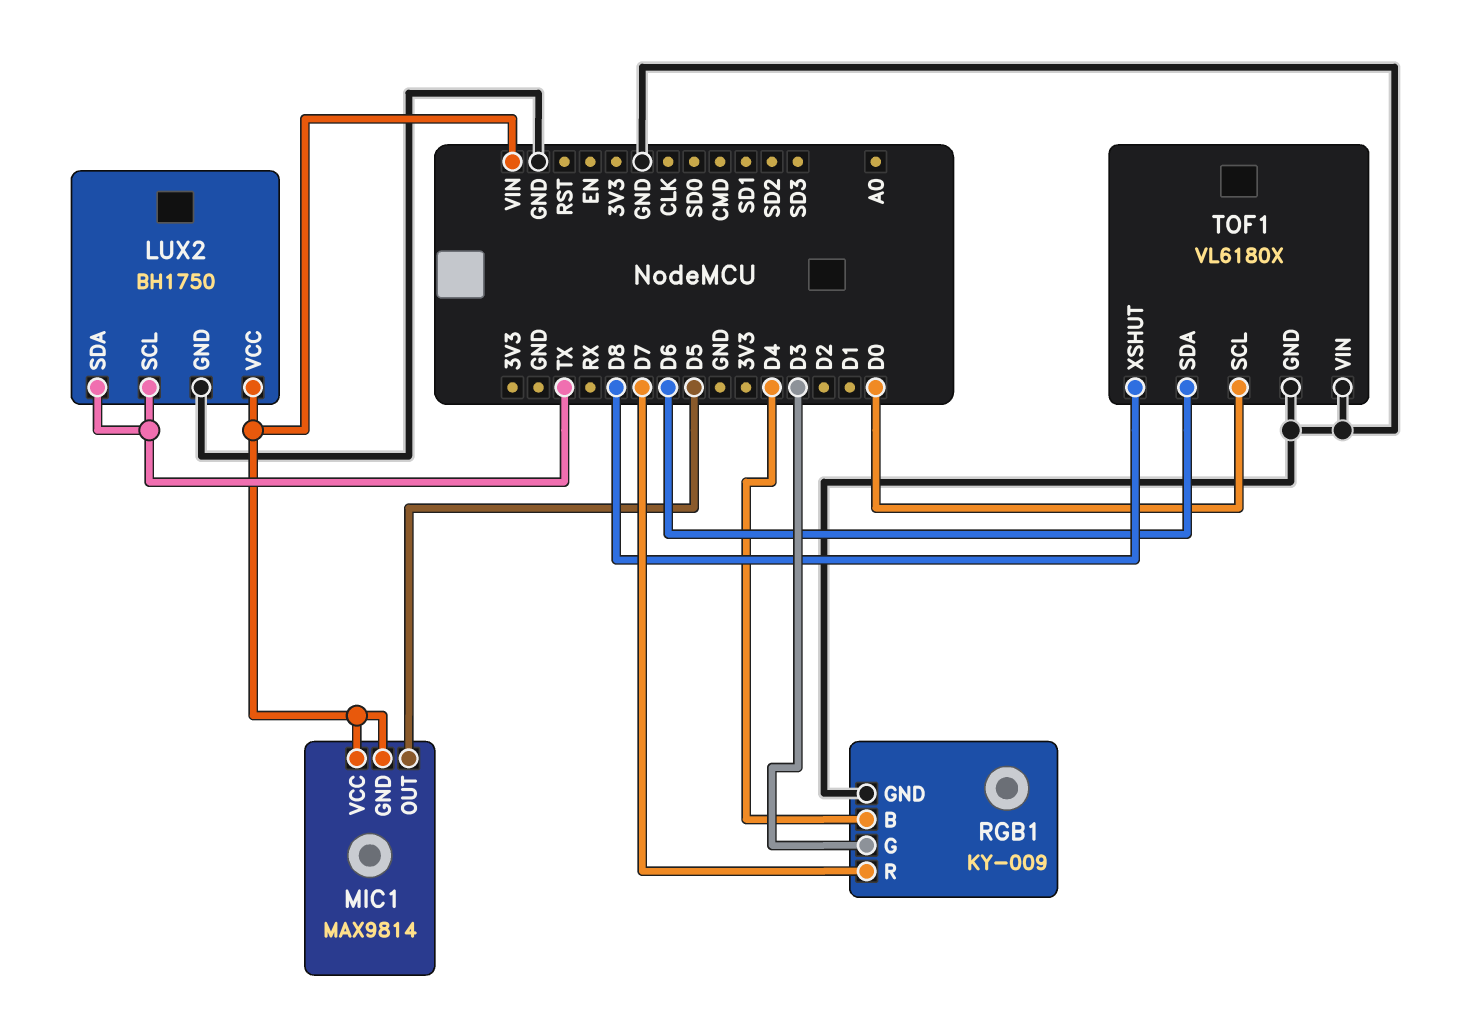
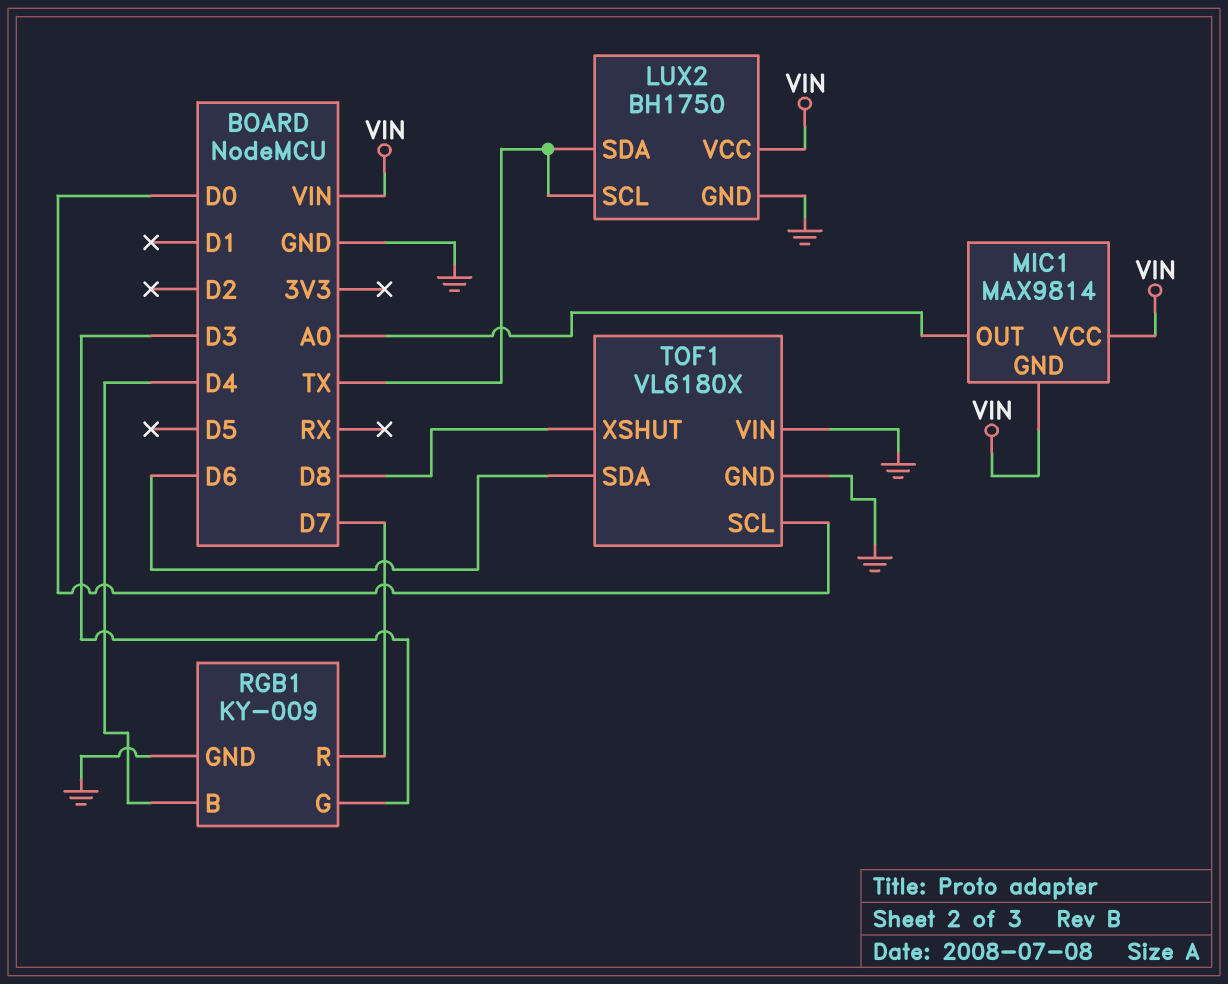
MIC1 pin OUT: D5 -> A0

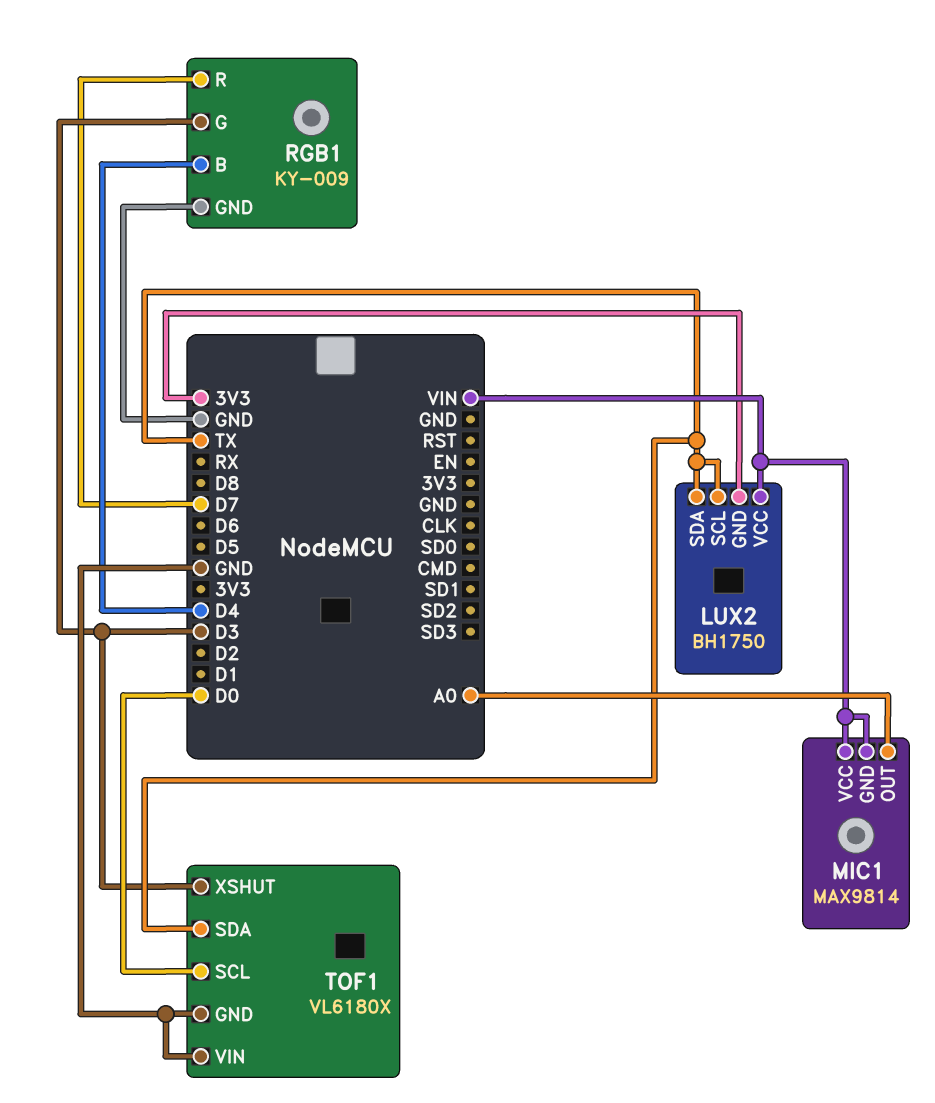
LUX2 pin GND: GND -> 3V3
TOF1 pin SDA: D6 -> TX
TOF1 pin XSHUT: D8 -> D3

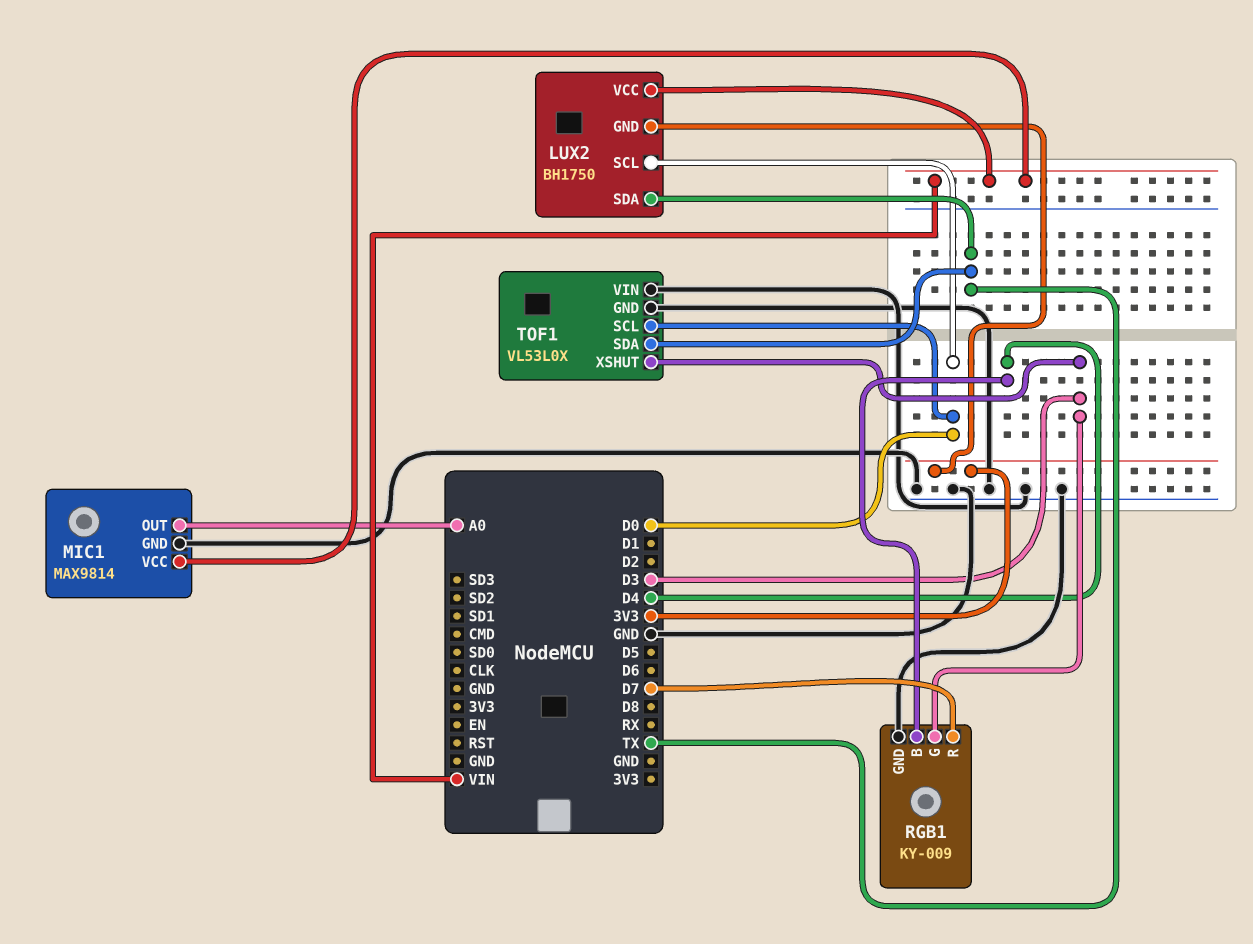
LUX2 pin SCL: TX -> D0
MIC1 pin GND: VIN -> GND
TOF1: VL6180X -> VL53L0X

